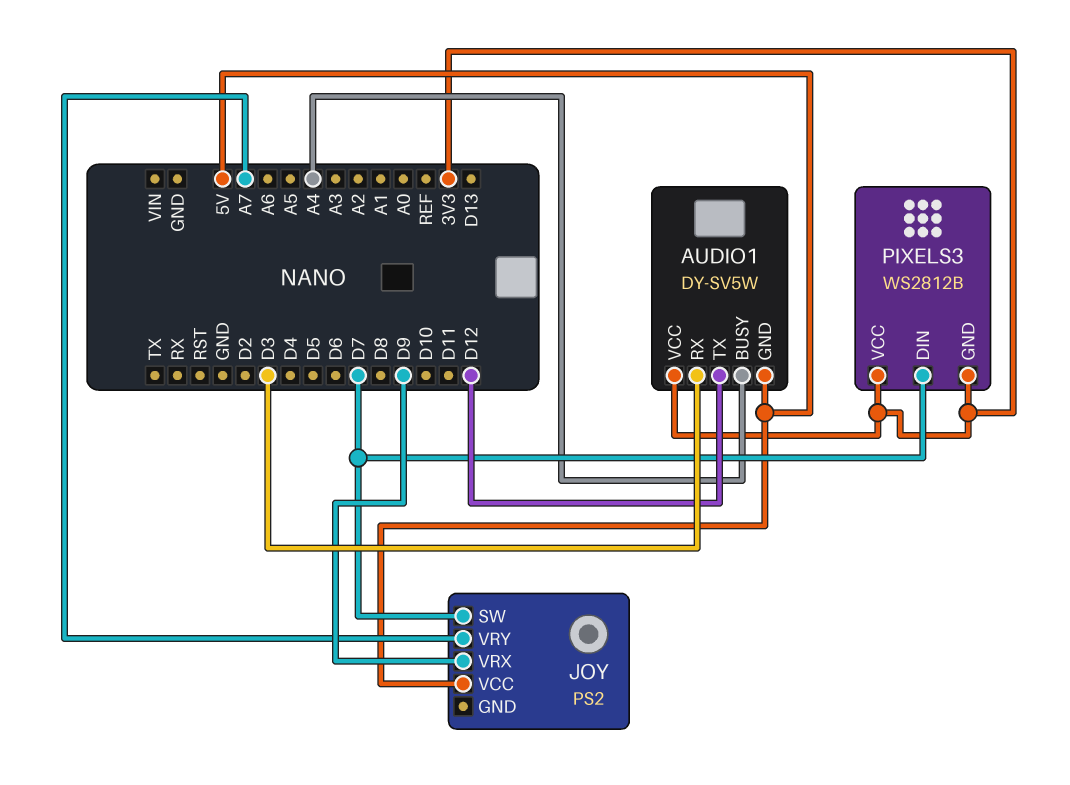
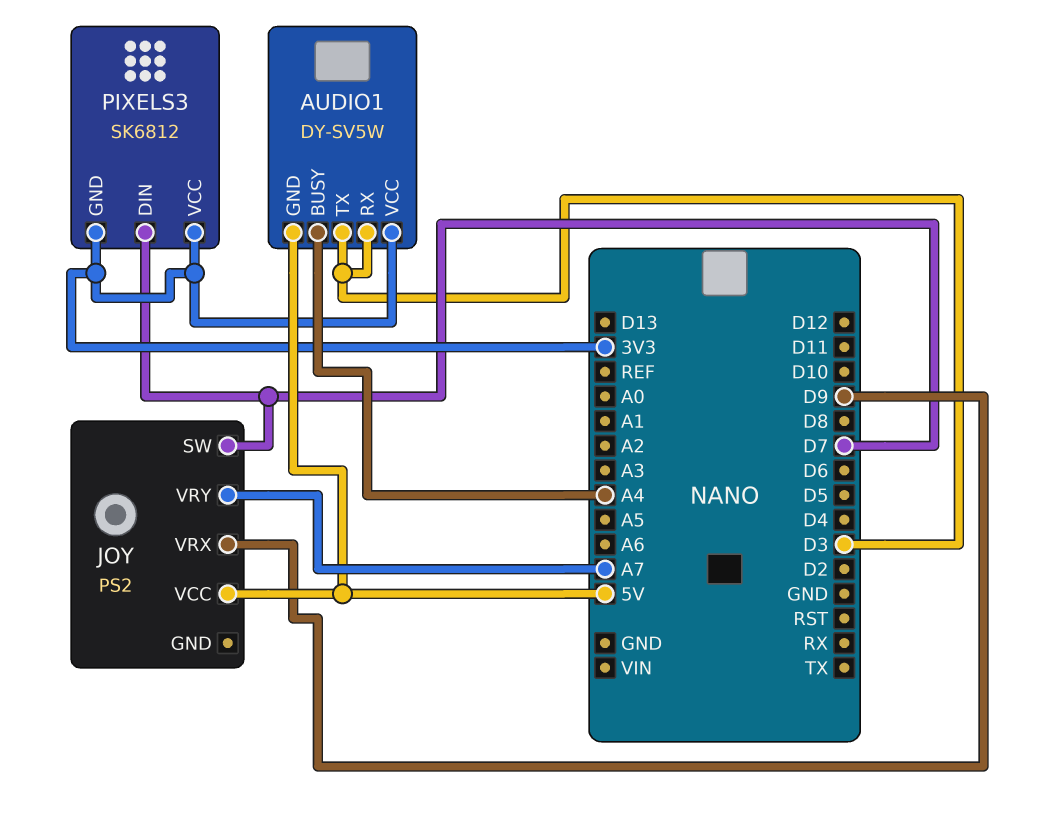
AUDIO1 pin TX: D12 -> D3
PIXELS3: WS2812B -> SK6812

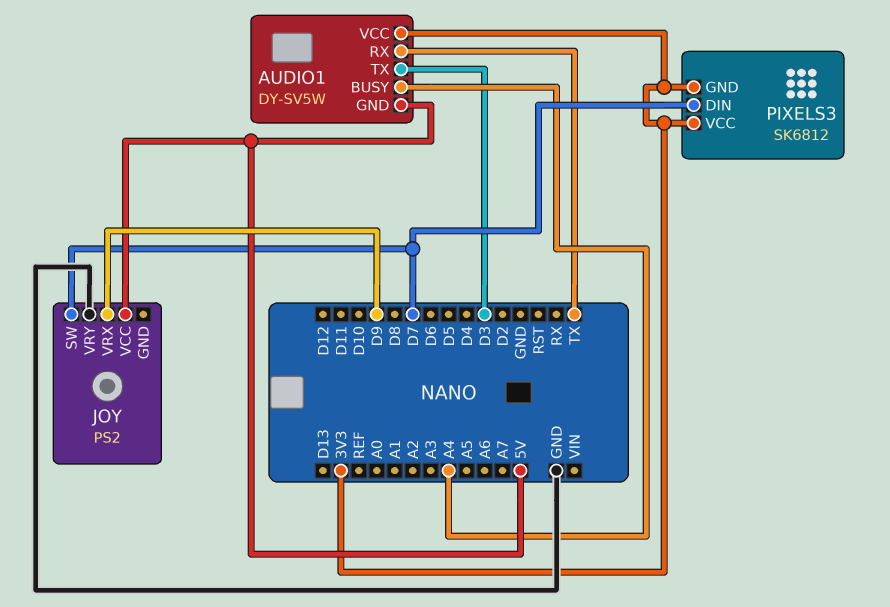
AUDIO1 pin RX: D3 -> TX
JOY pin VRY: A7 -> GND

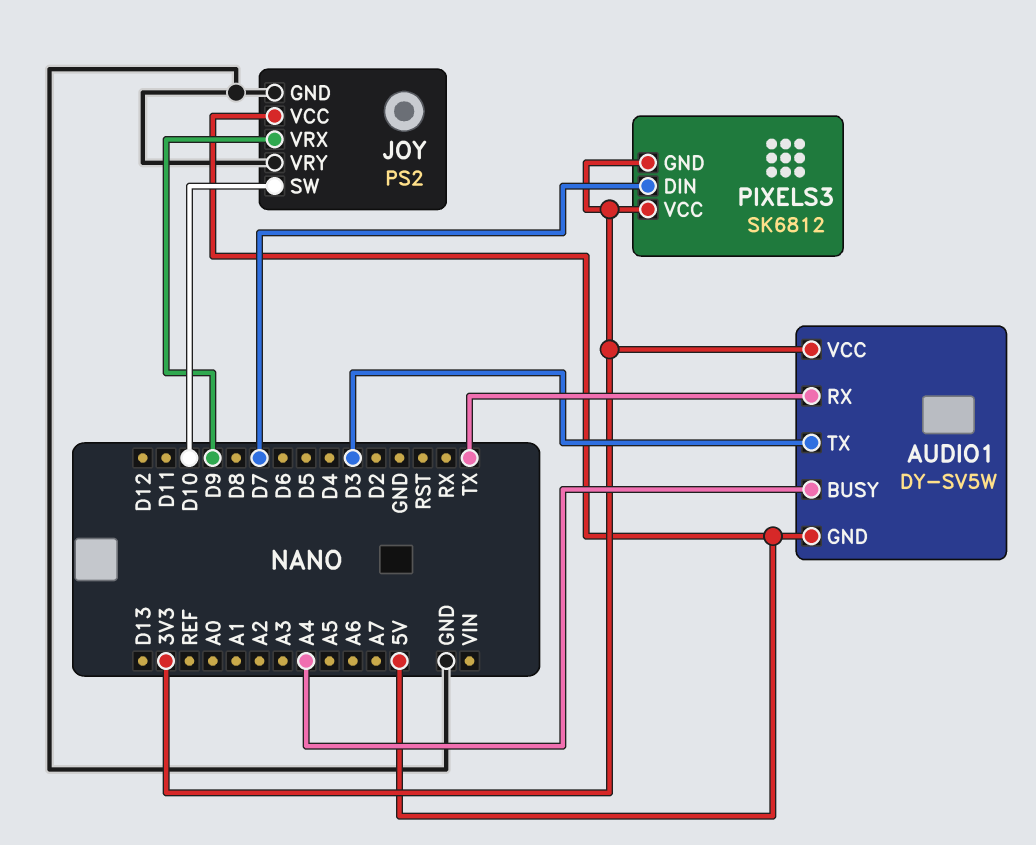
JOY pin GND: none -> GND
JOY pin SW: D7 -> D10

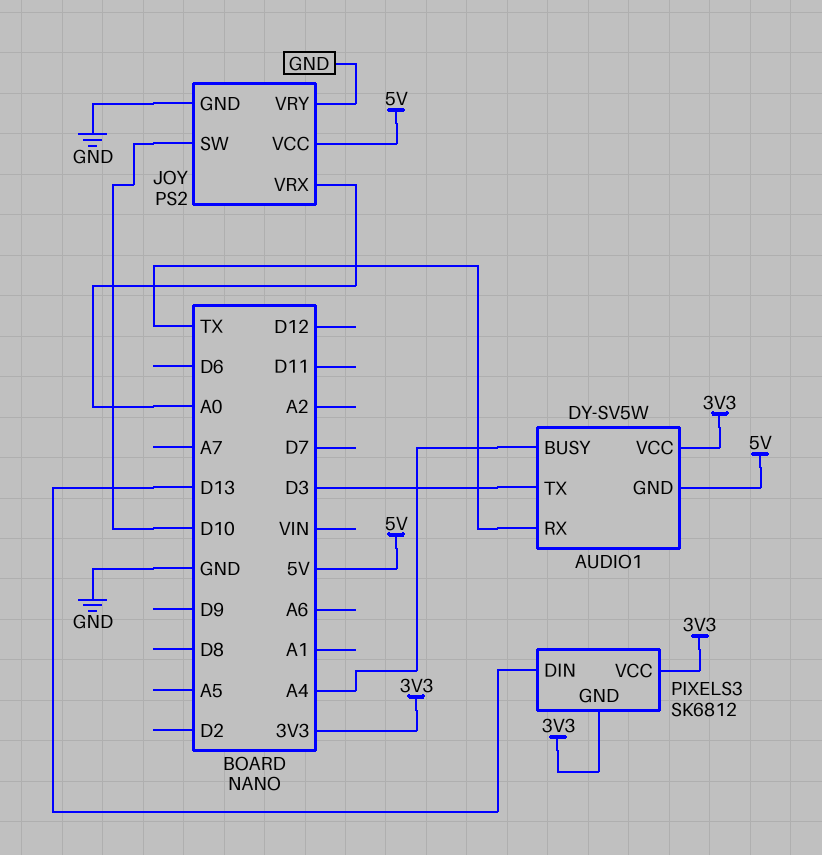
JOY pin VRX: D9 -> A0
PIXELS3 pin DIN: D7 -> D13

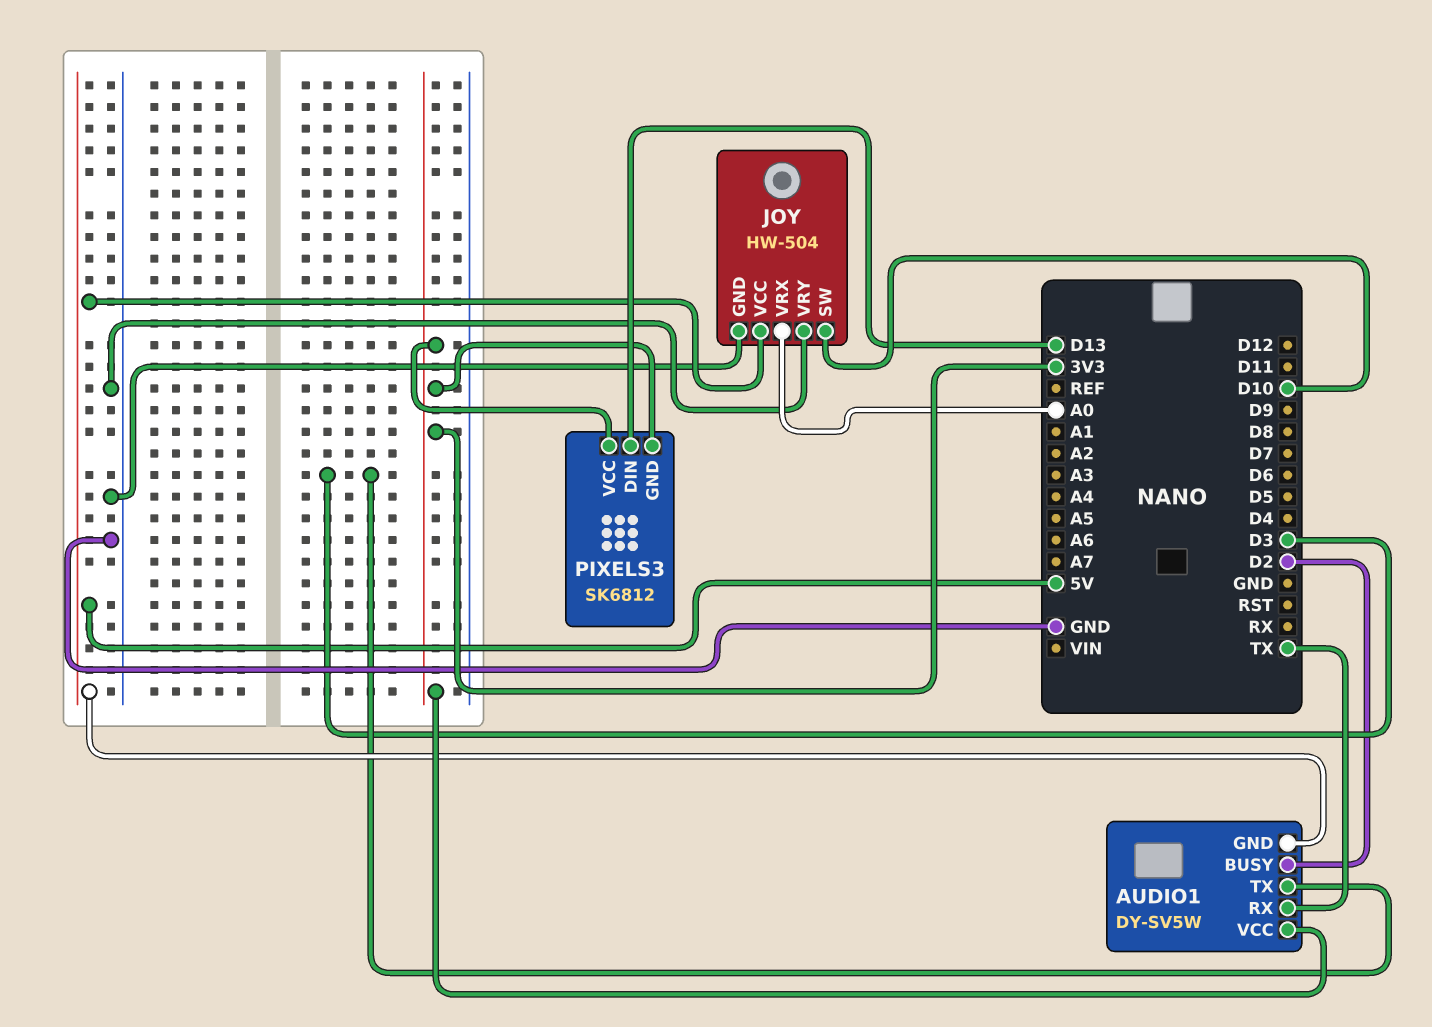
AUDIO1 pin BUSY: A4 -> D2
JOY: PS2 -> HW-504

